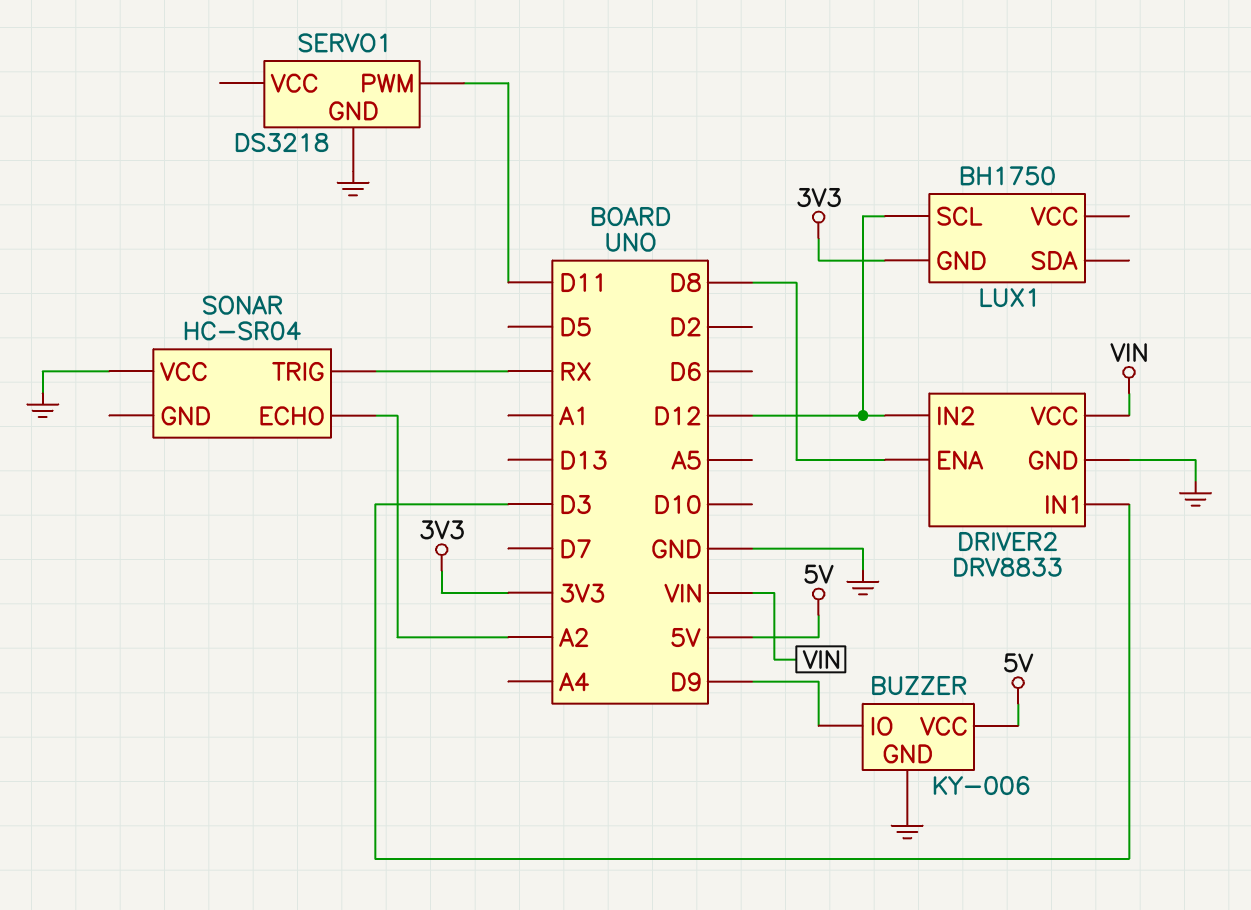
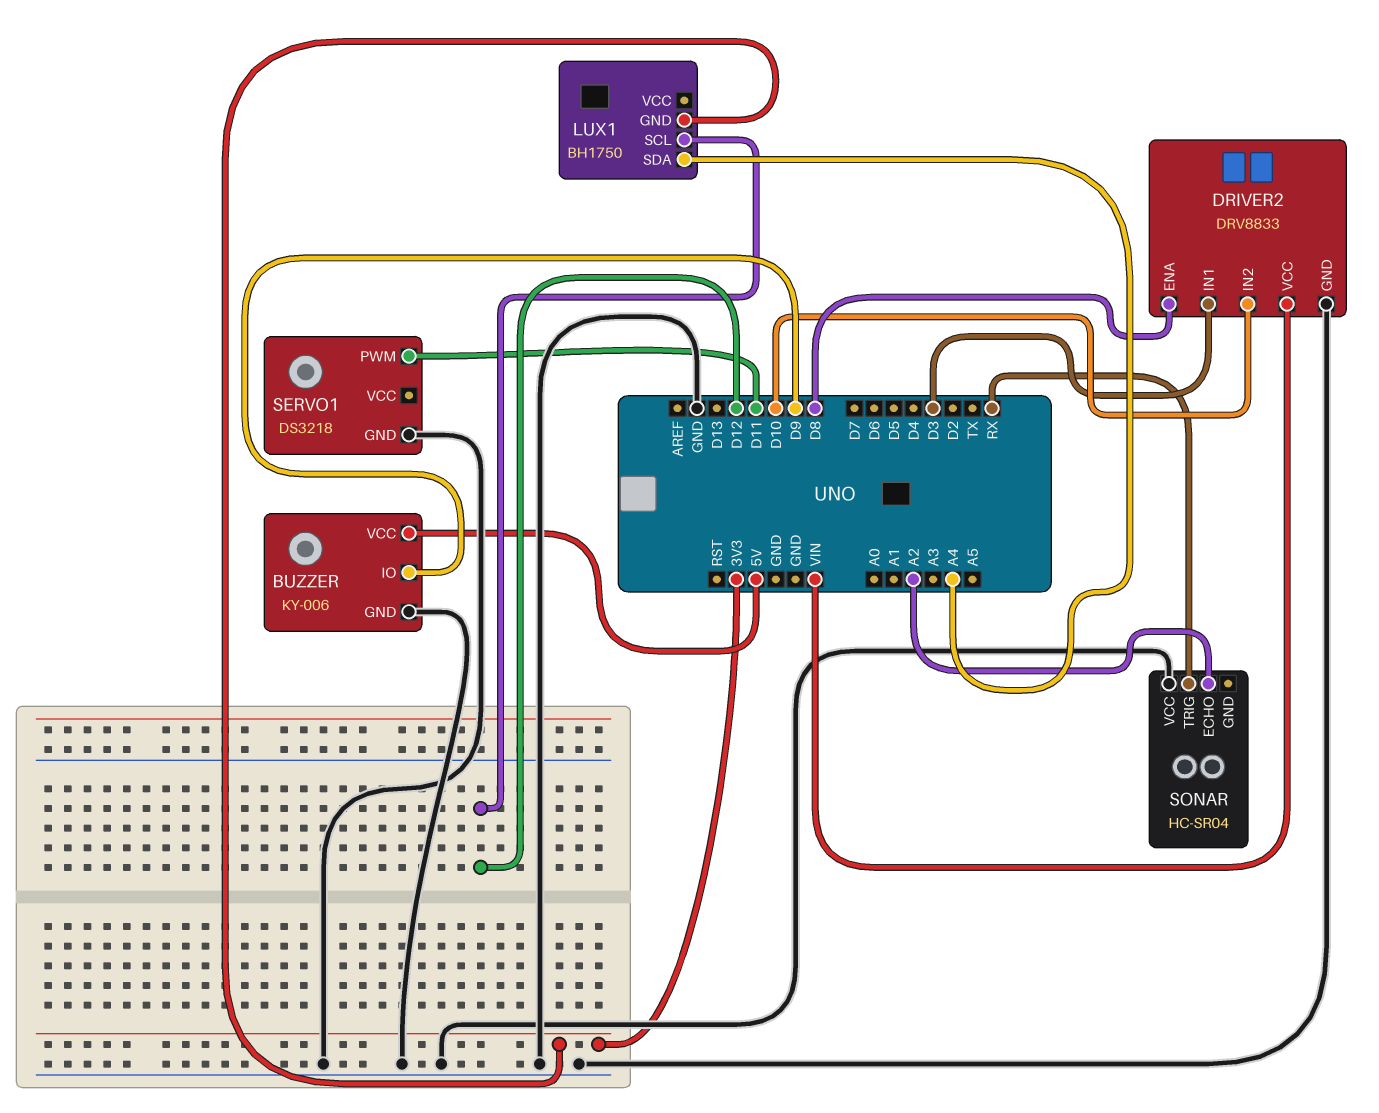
DRIVER2 pin IN2: D12 -> D10
LUX1 pin SDA: none -> A4

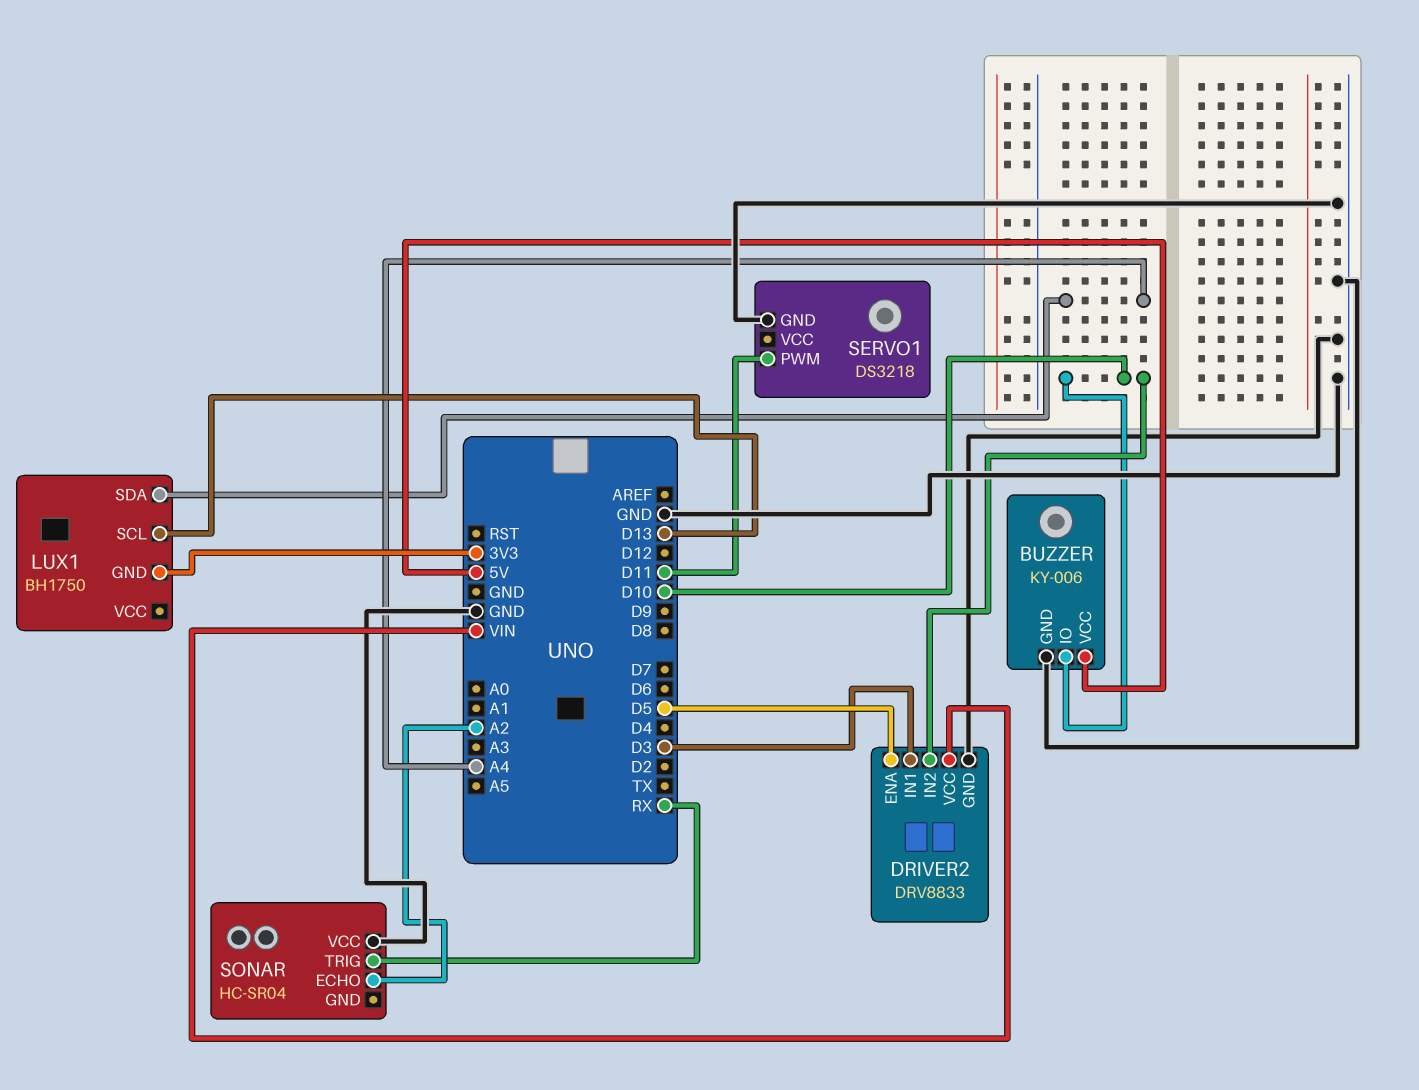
BUZZER pin IO: D9 -> D10
DRIVER2 pin ENA: D8 -> D5
LUX1 pin SCL: D12 -> D13

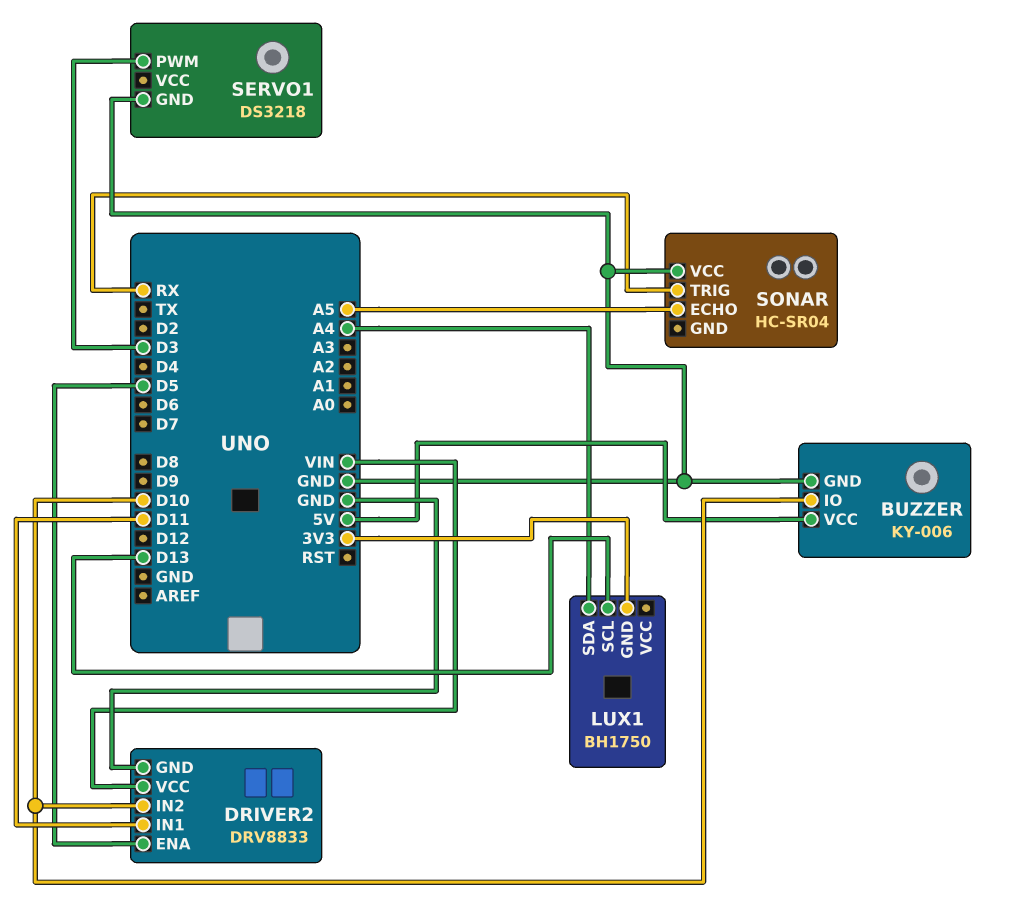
DRIVER2 pin IN1: D3 -> D11
SERVO1 pin PWM: D11 -> D3
SONAR pin ECHO: A2 -> A5

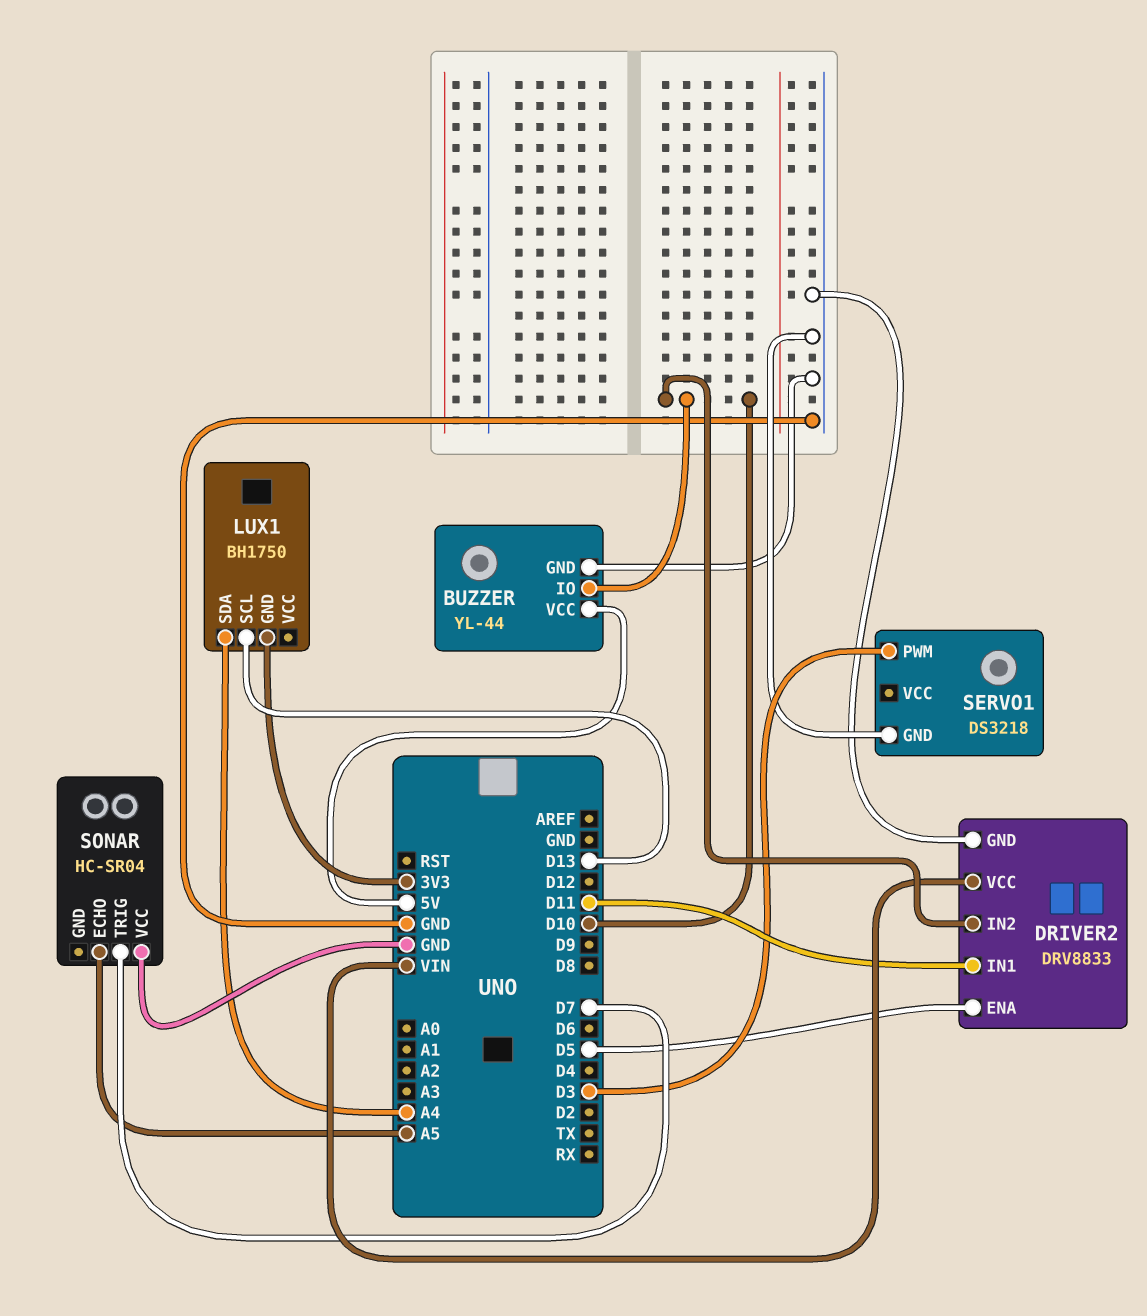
BUZZER: KY-006 -> YL-44
SONAR pin TRIG: RX -> D7

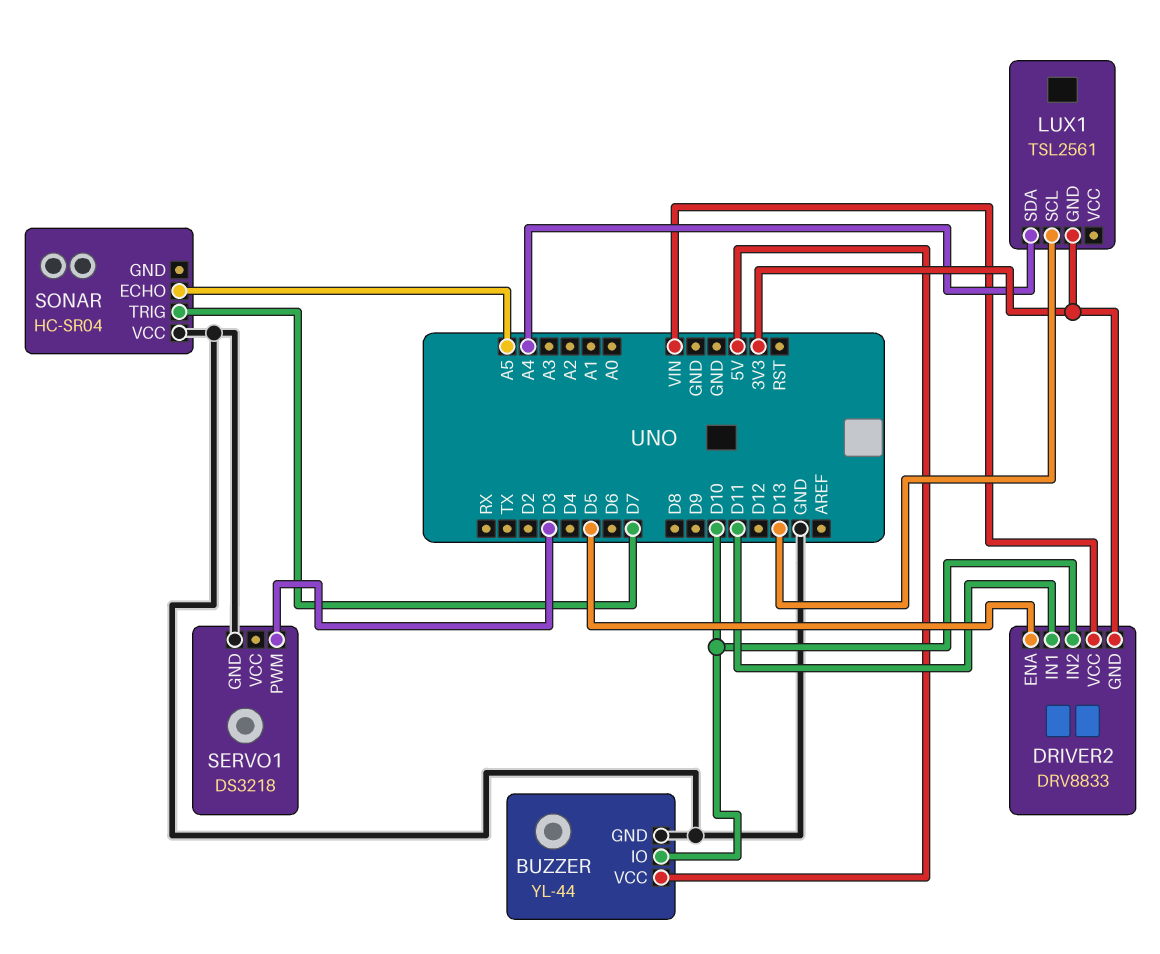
DRIVER2 pin GND: GND -> 3V3
LUX1: BH1750 -> TSL2561

